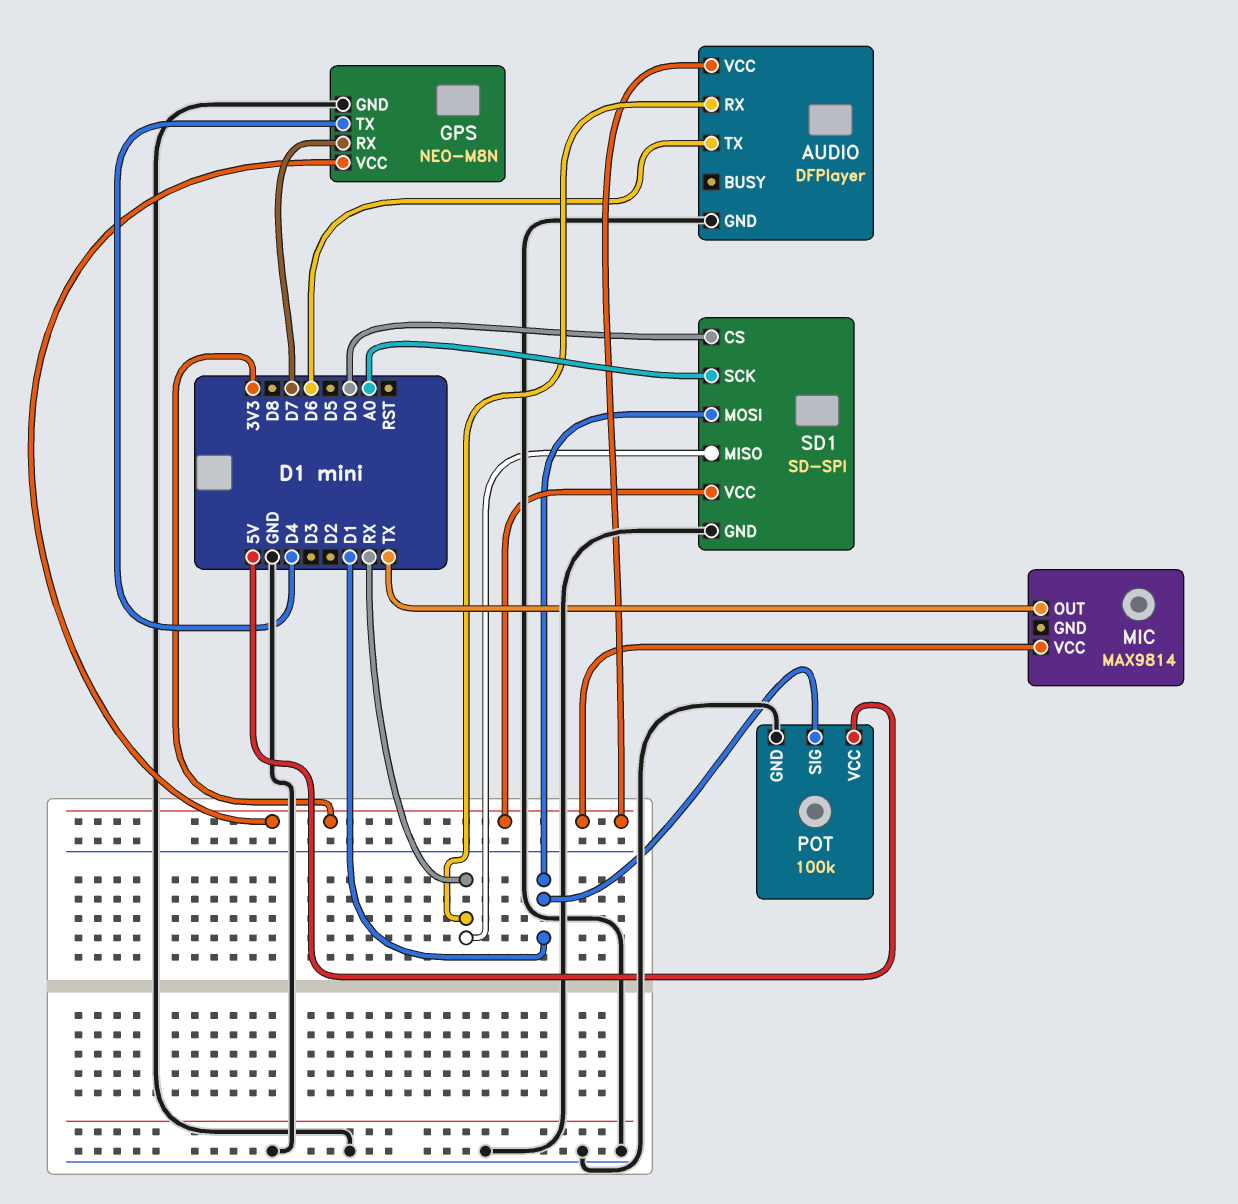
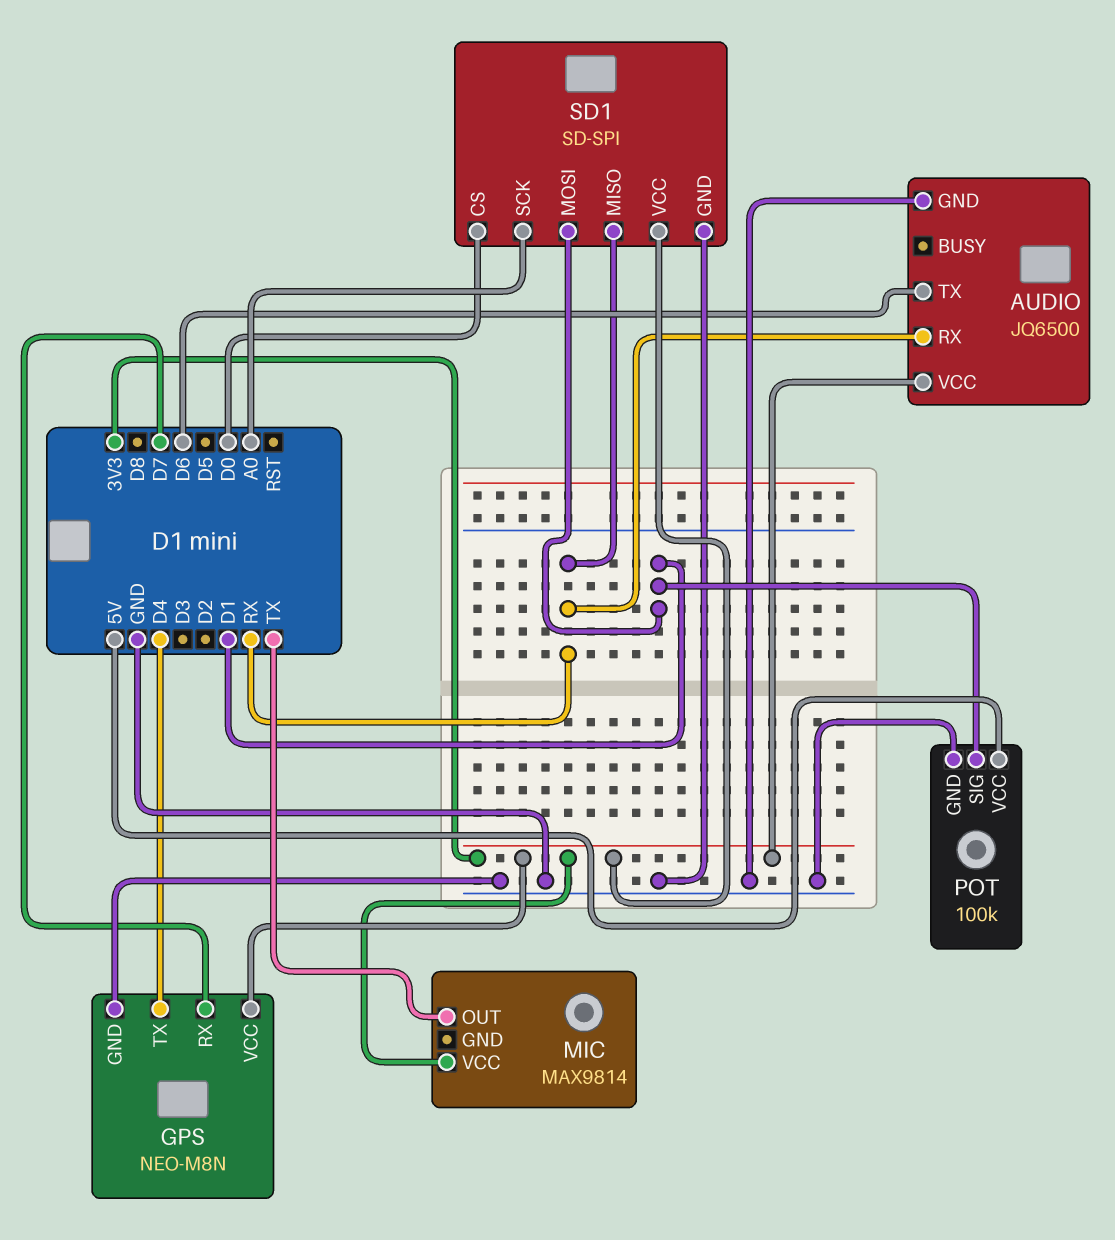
AUDIO: DFPlayer -> JQ6500

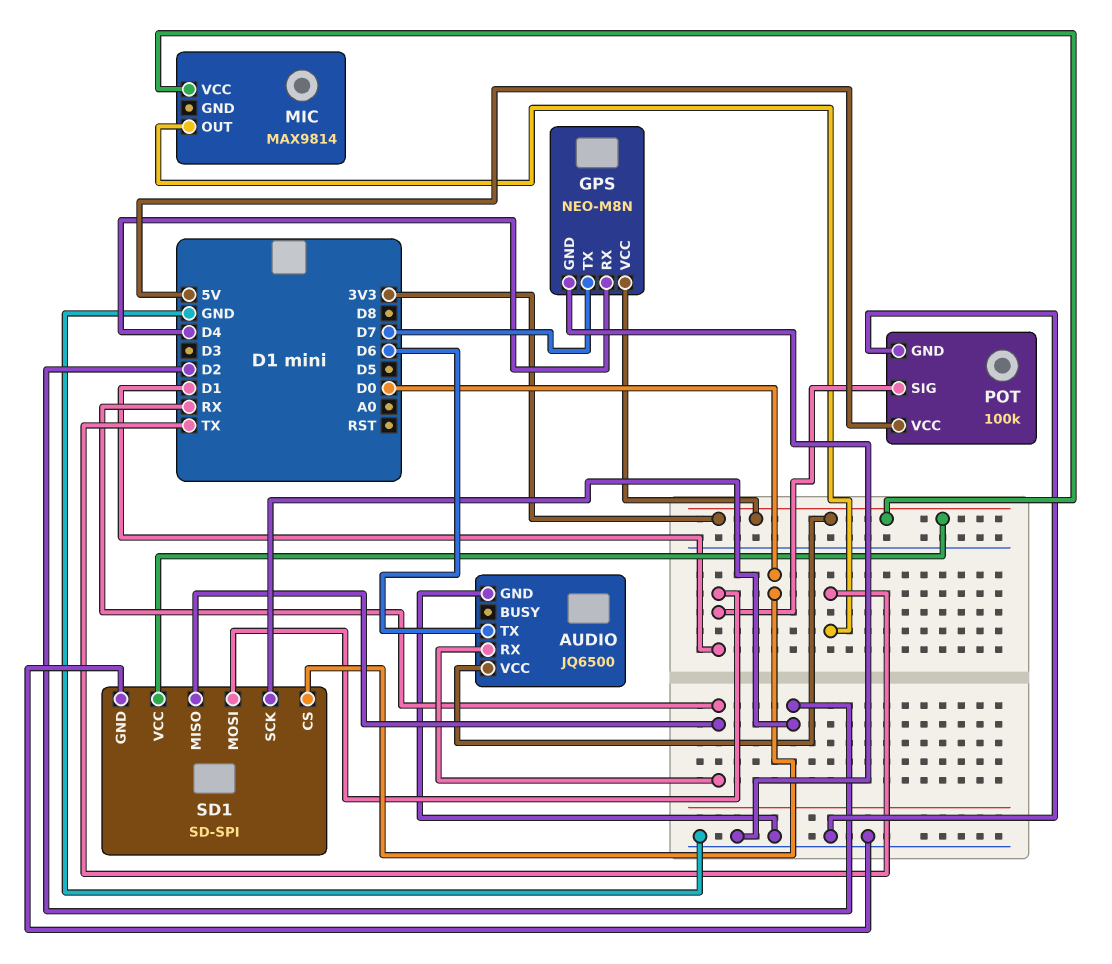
GPS pin RX: D7 -> D4
GPS pin TX: D4 -> D7
SD1 pin SCK: A0 -> D2

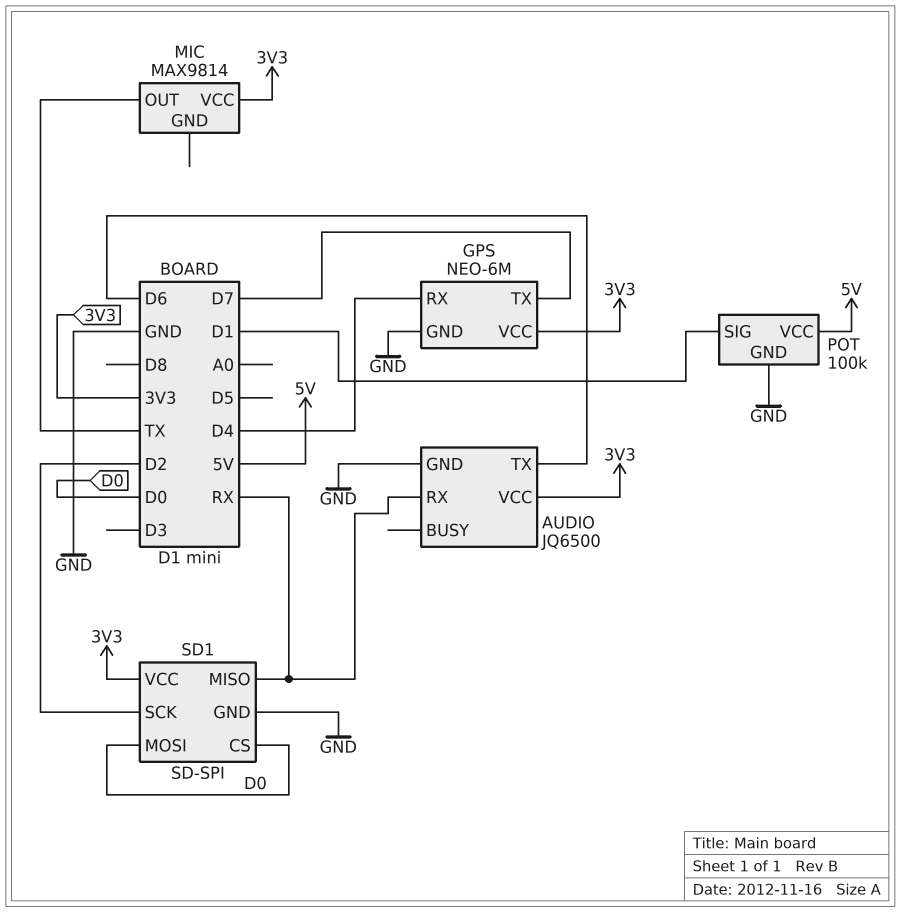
GPS: NEO-M8N -> NEO-6M
SD1 pin MOSI: D1 -> D0

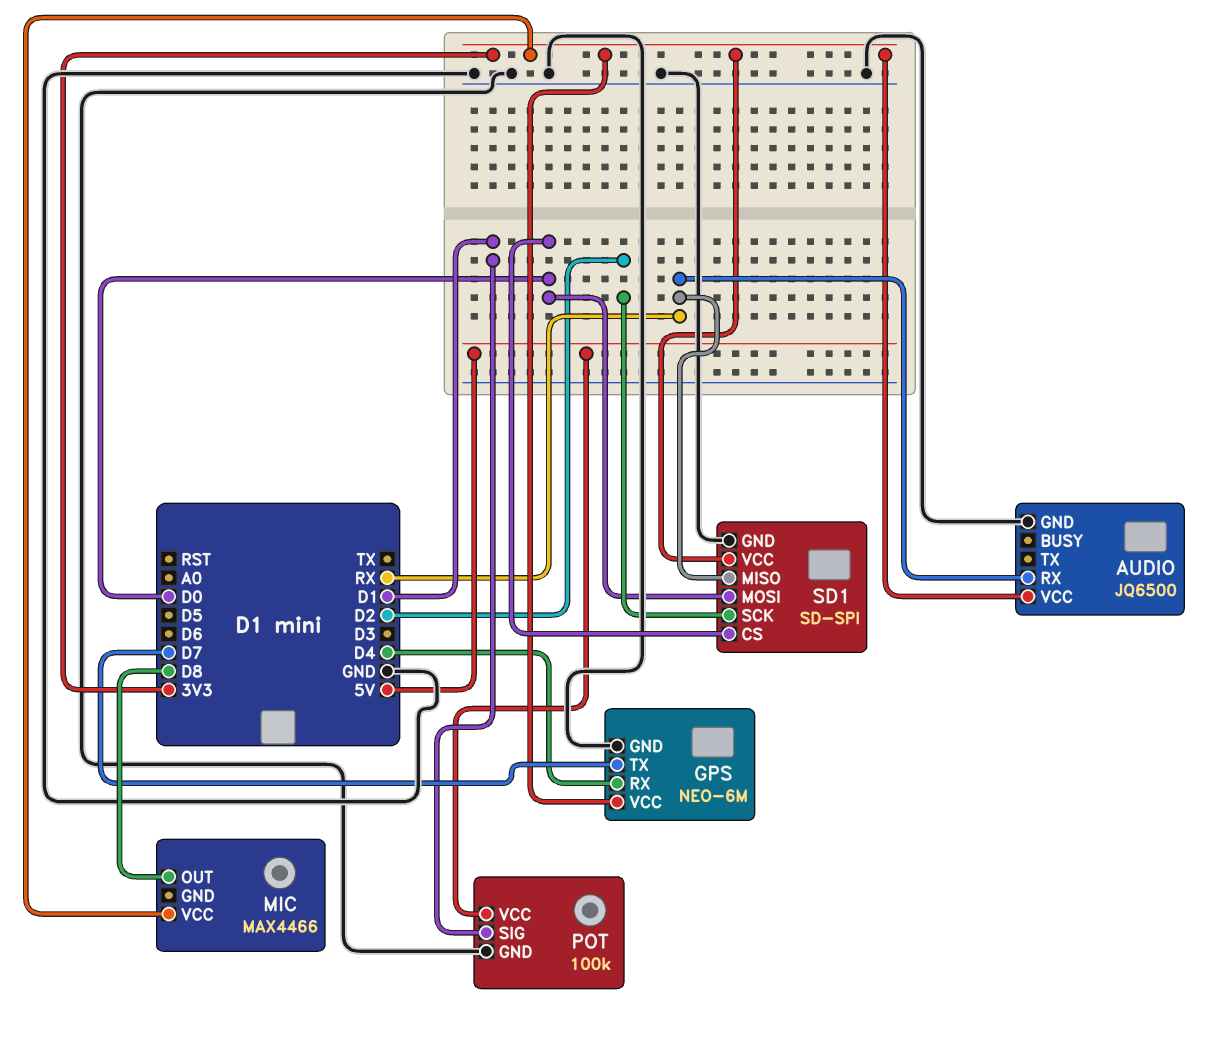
AUDIO pin TX: D6 -> none
MIC: MAX9814 -> MAX4466
MIC pin OUT: TX -> D8

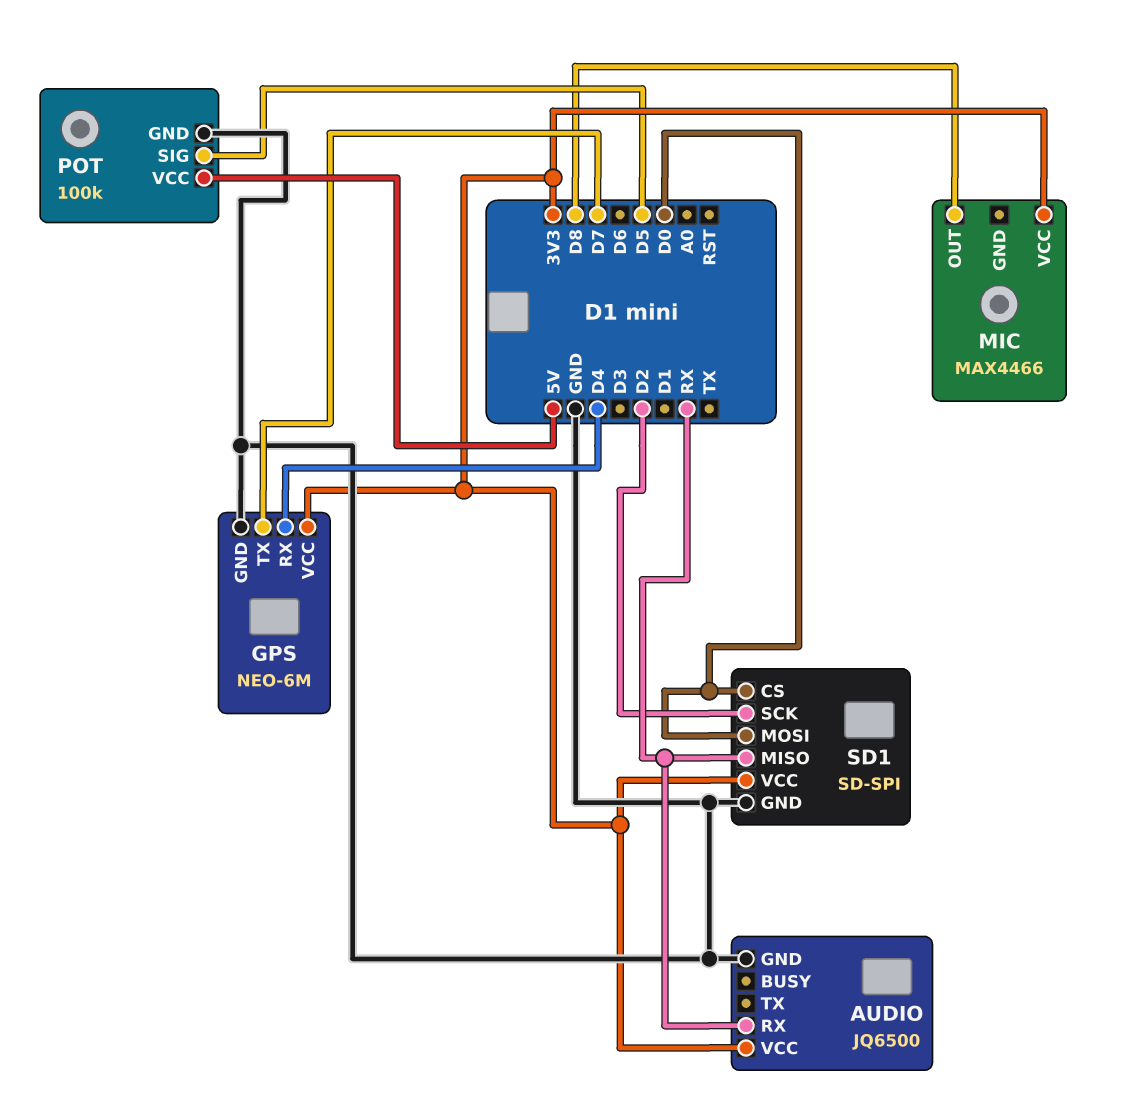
POT pin SIG: D1 -> D5

